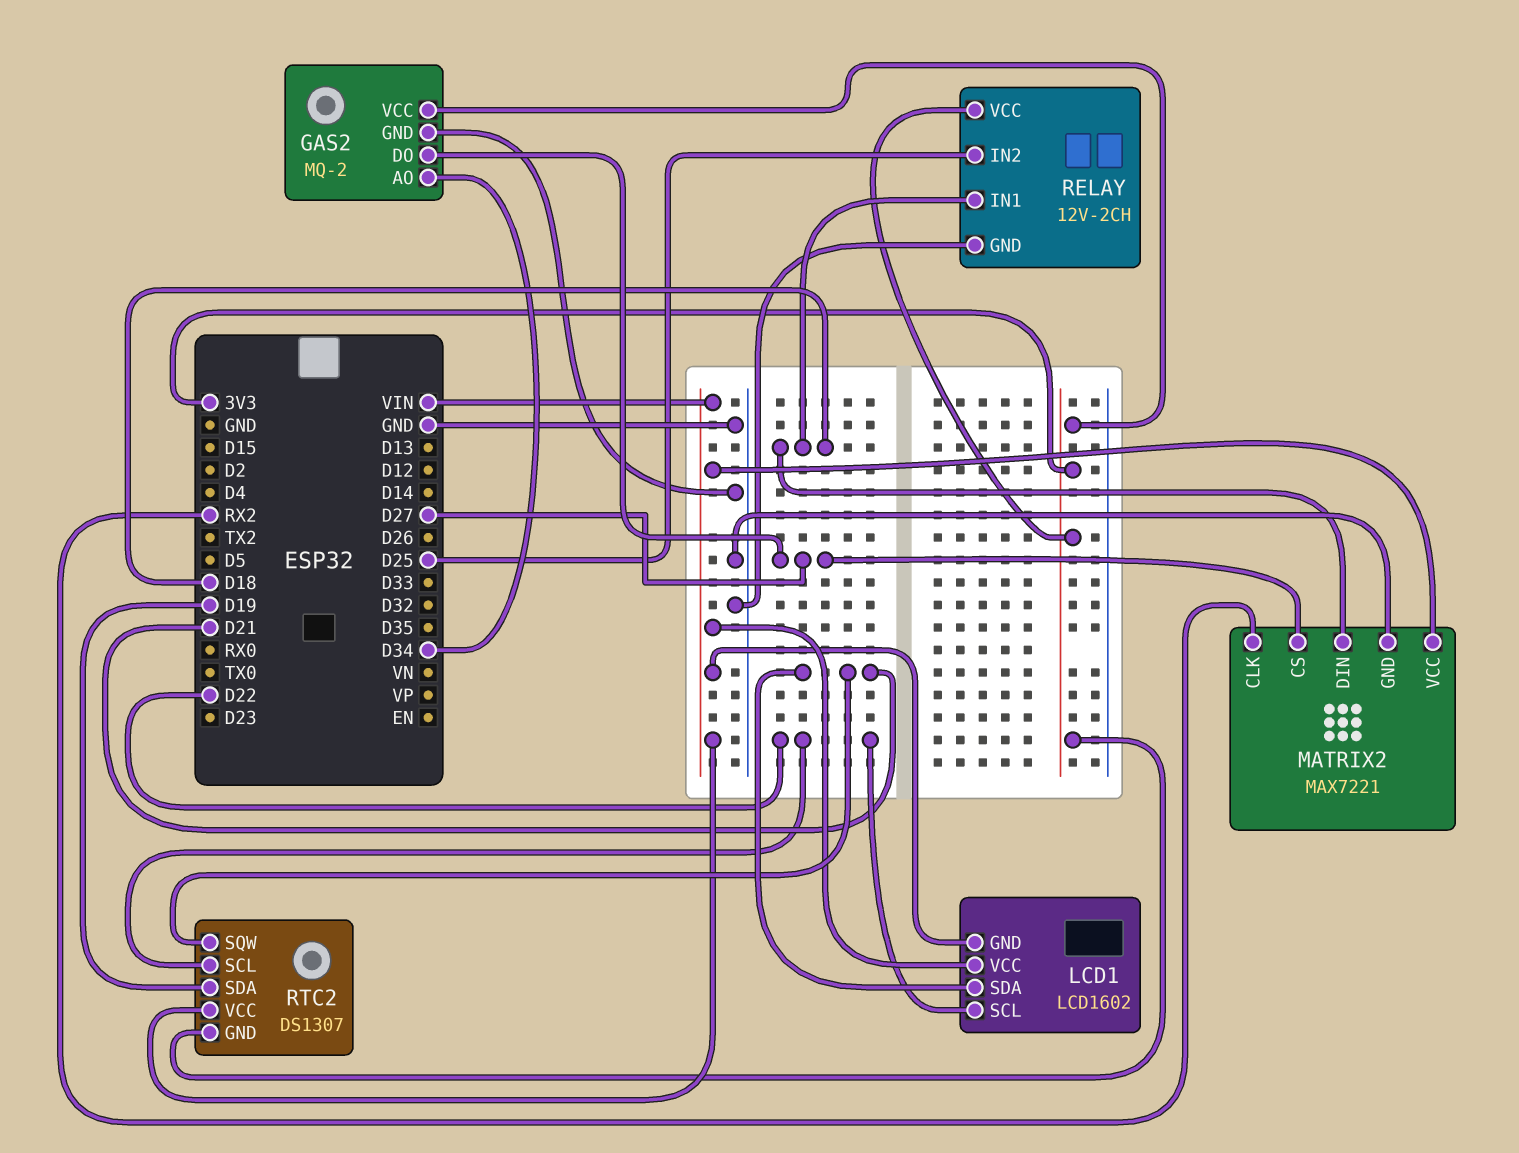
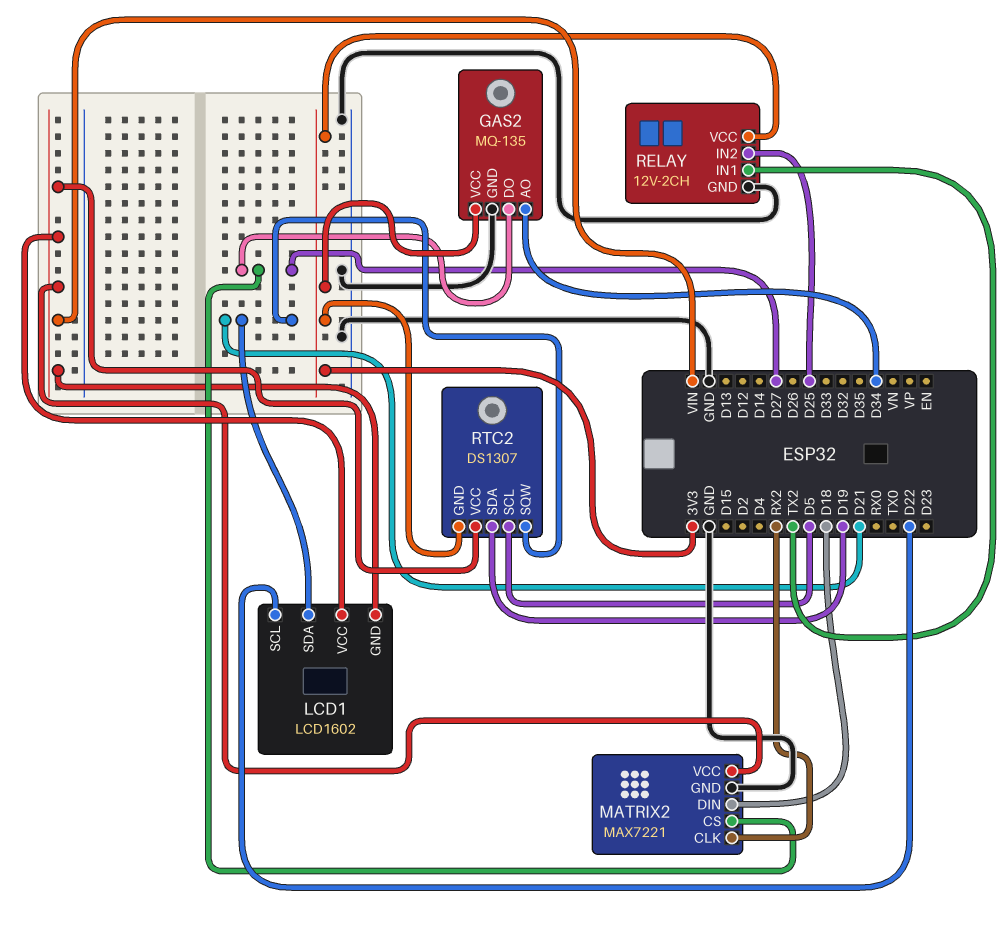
GAS2: MQ-2 -> MQ-135
RELAY pin IN1: D18 -> TX2
RTC2 pin SCL: D22 -> D5

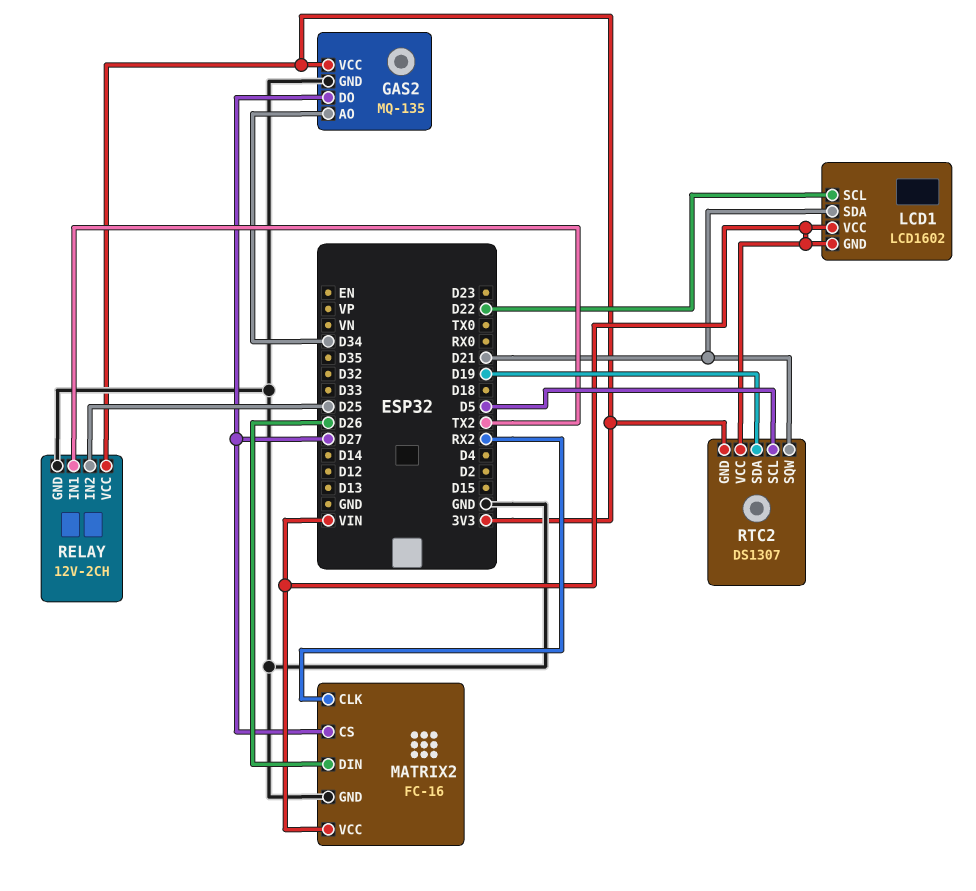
MATRIX2: MAX7221 -> FC-16
MATRIX2 pin DIN: D18 -> D26

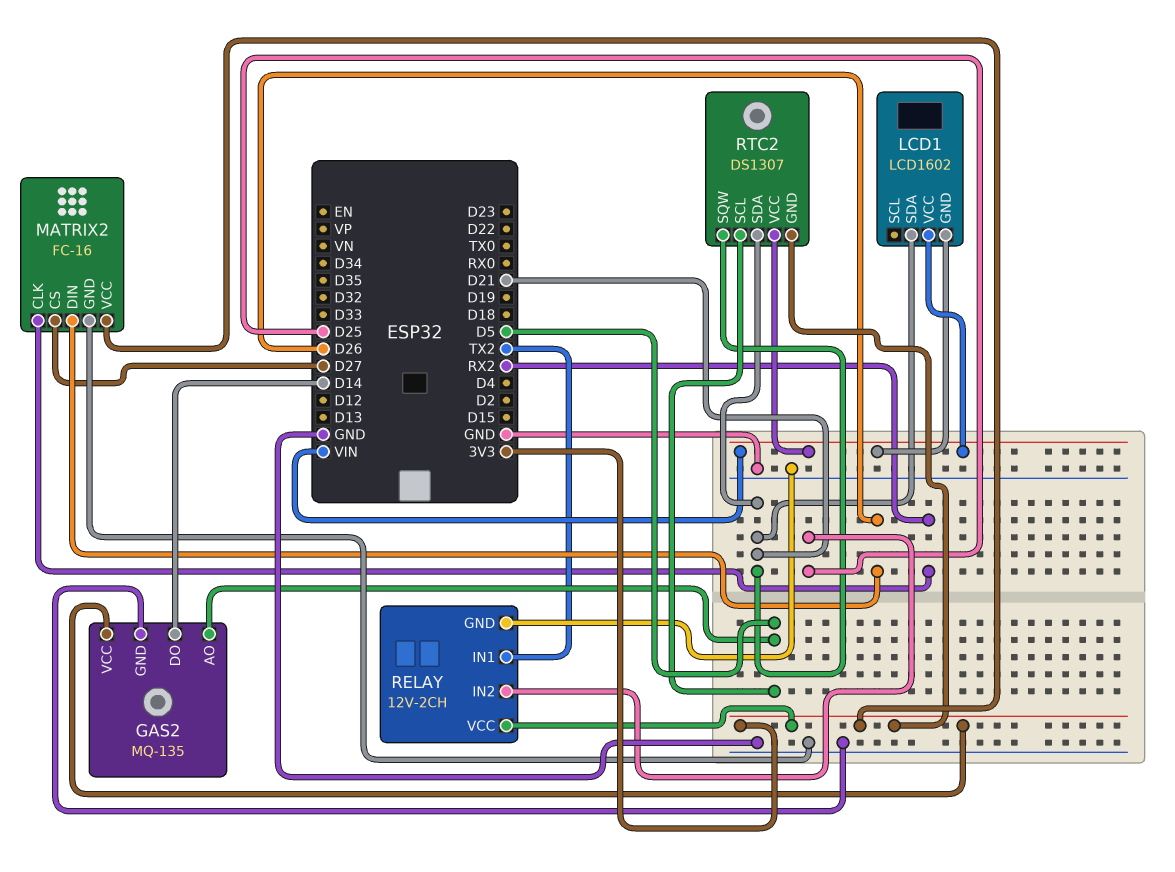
GAS2 pin AO: D34 -> D5
GAS2 pin DO: D27 -> D14
LCD1 pin SCL: D22 -> none
MATRIX2 pin VCC: VIN -> 3V3
RTC2 pin SDA: D19 -> D21

